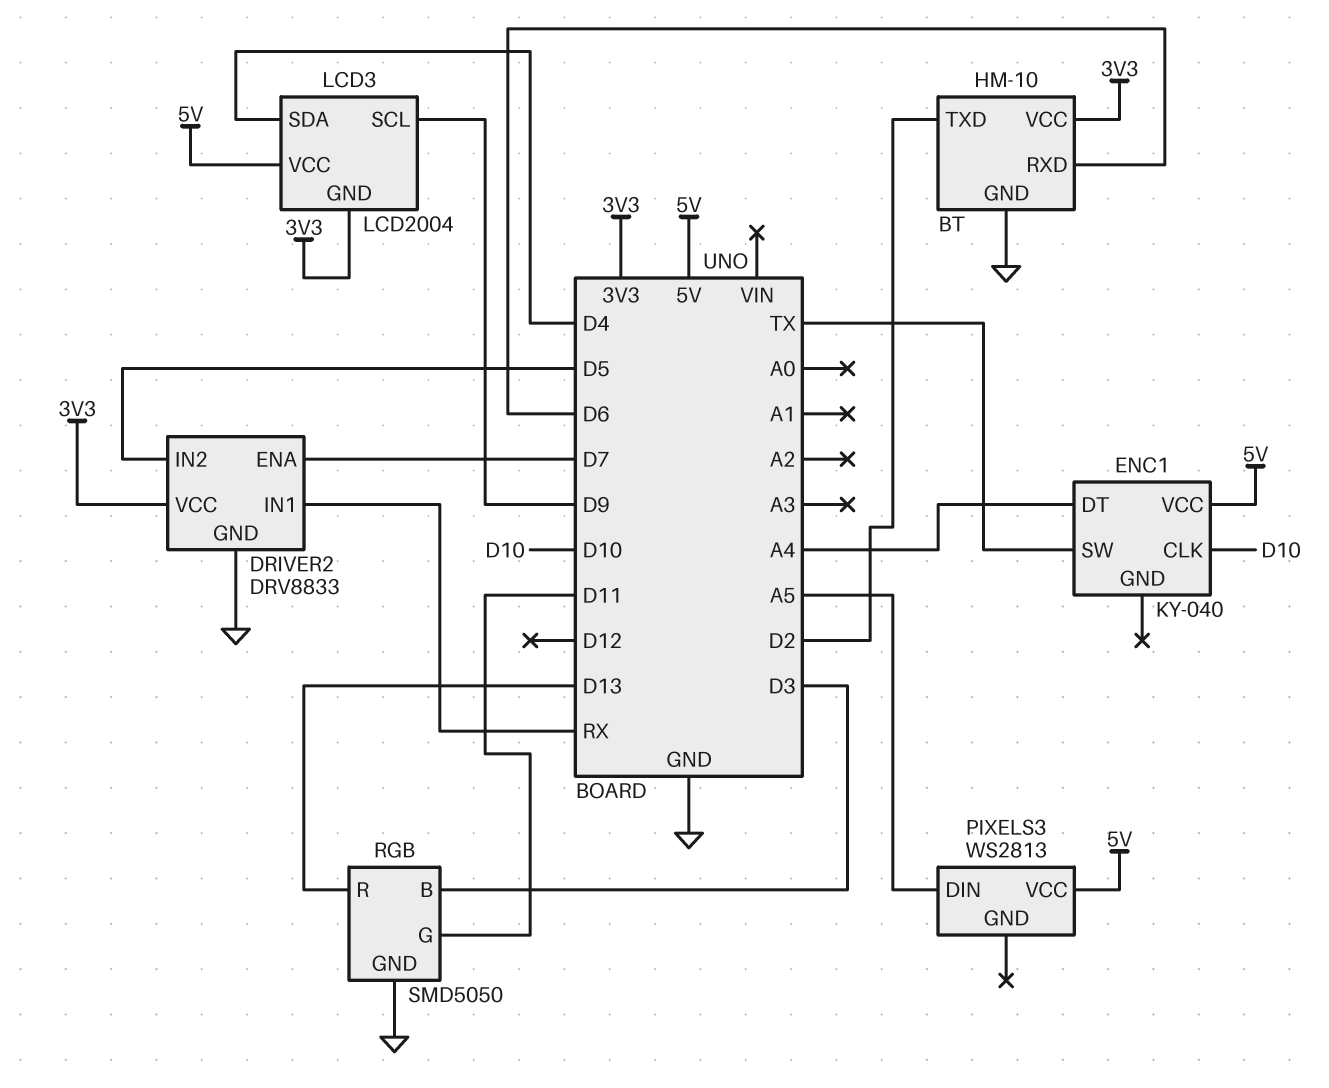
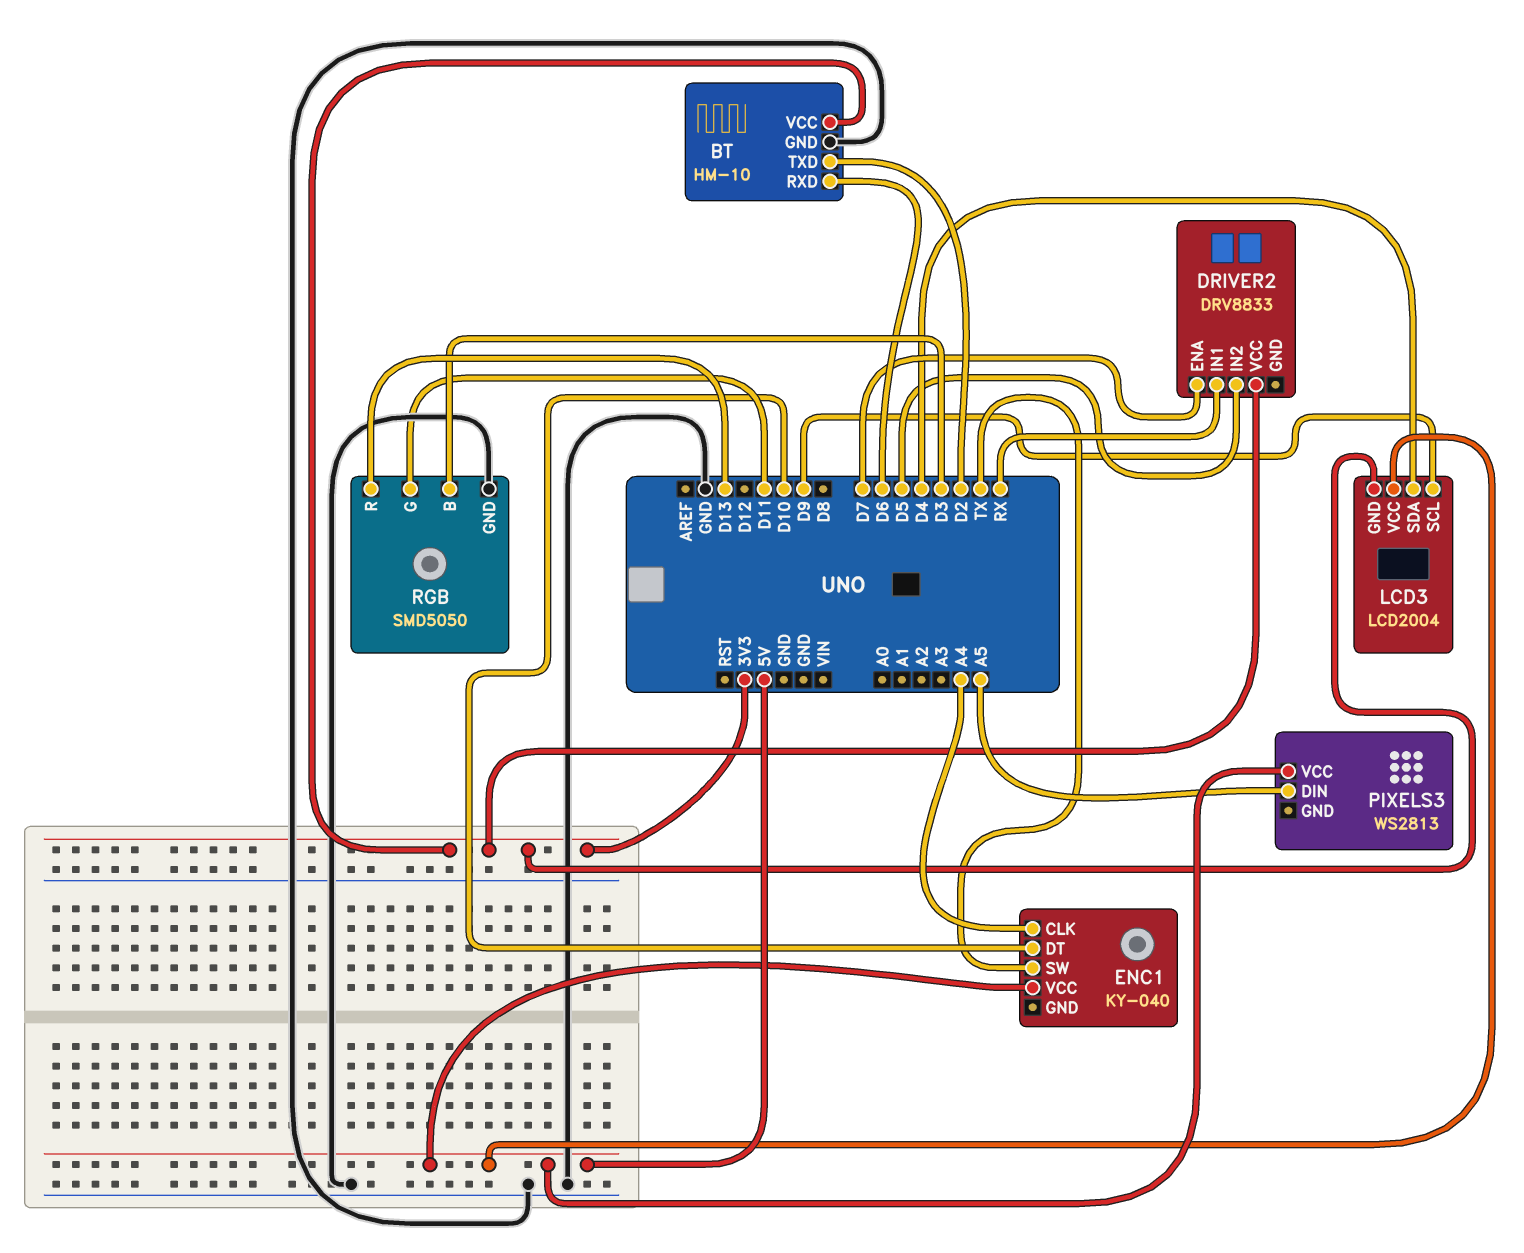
DRIVER2 pin GND: GND -> none
ENC1 pin CLK: D10 -> A4
ENC1 pin DT: A4 -> D10

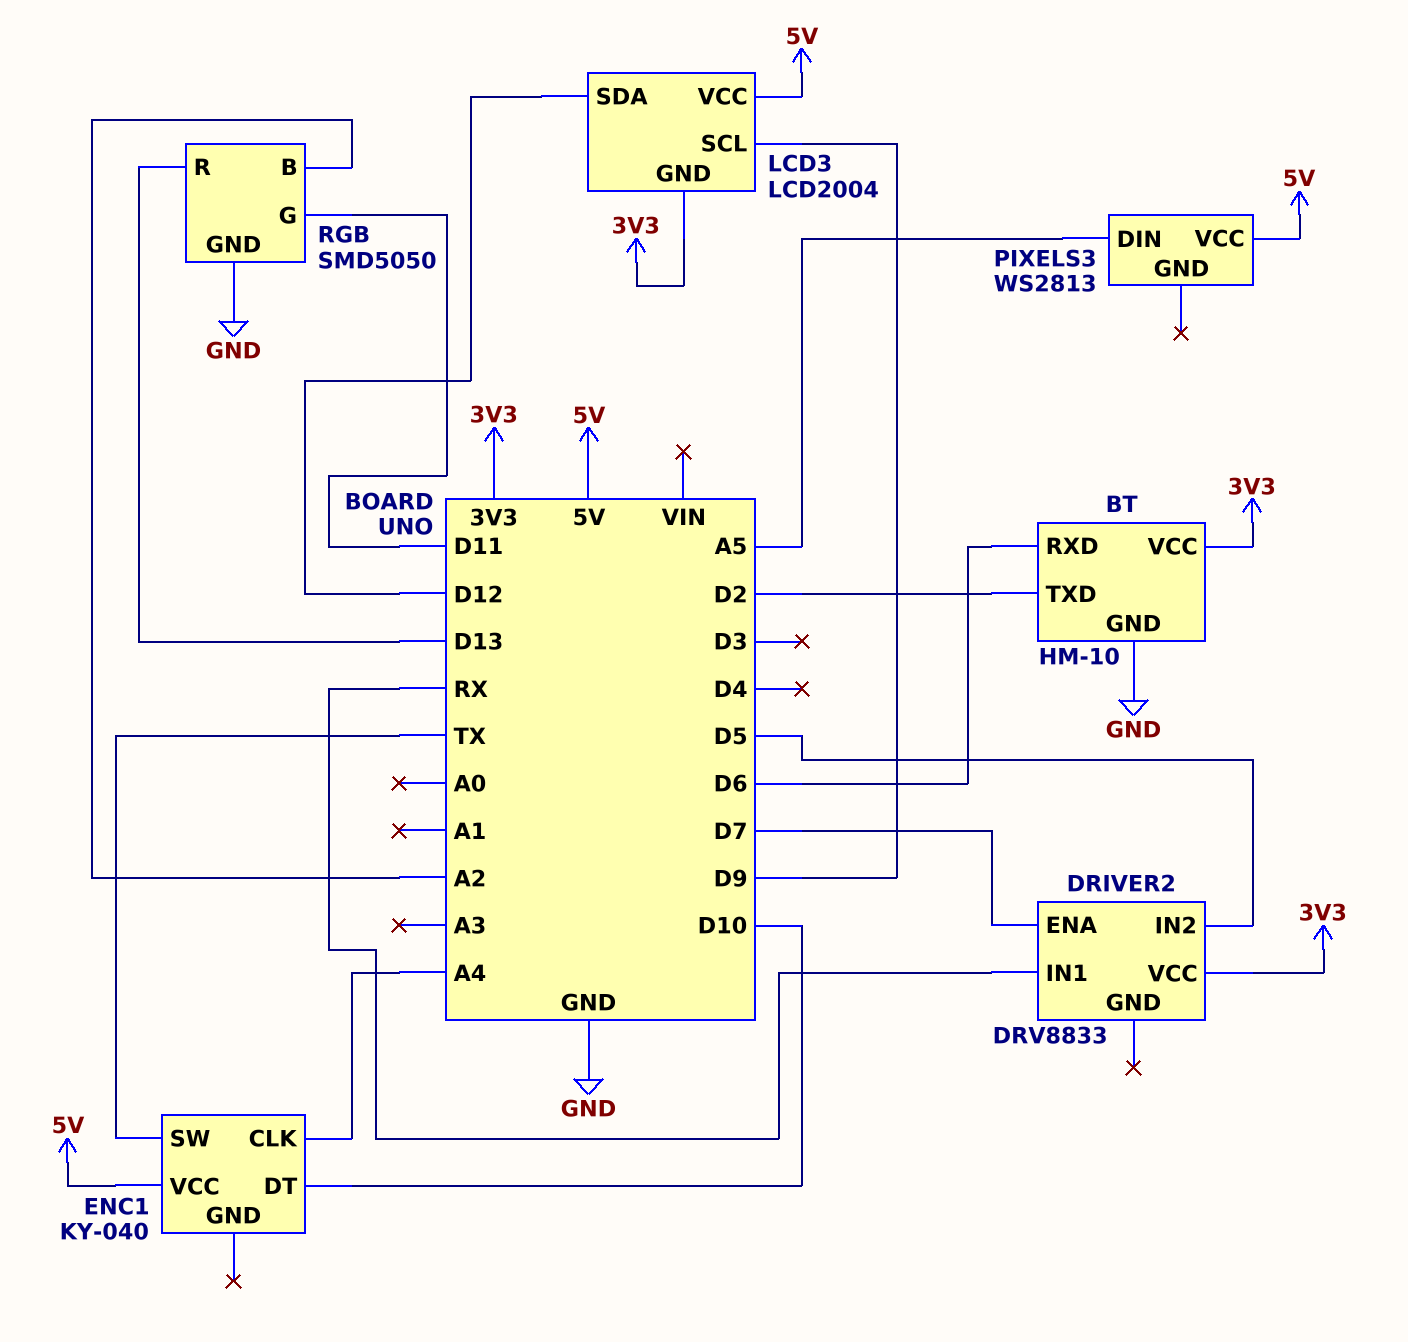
LCD3 pin SDA: D4 -> D12
RGB pin B: D3 -> A2

